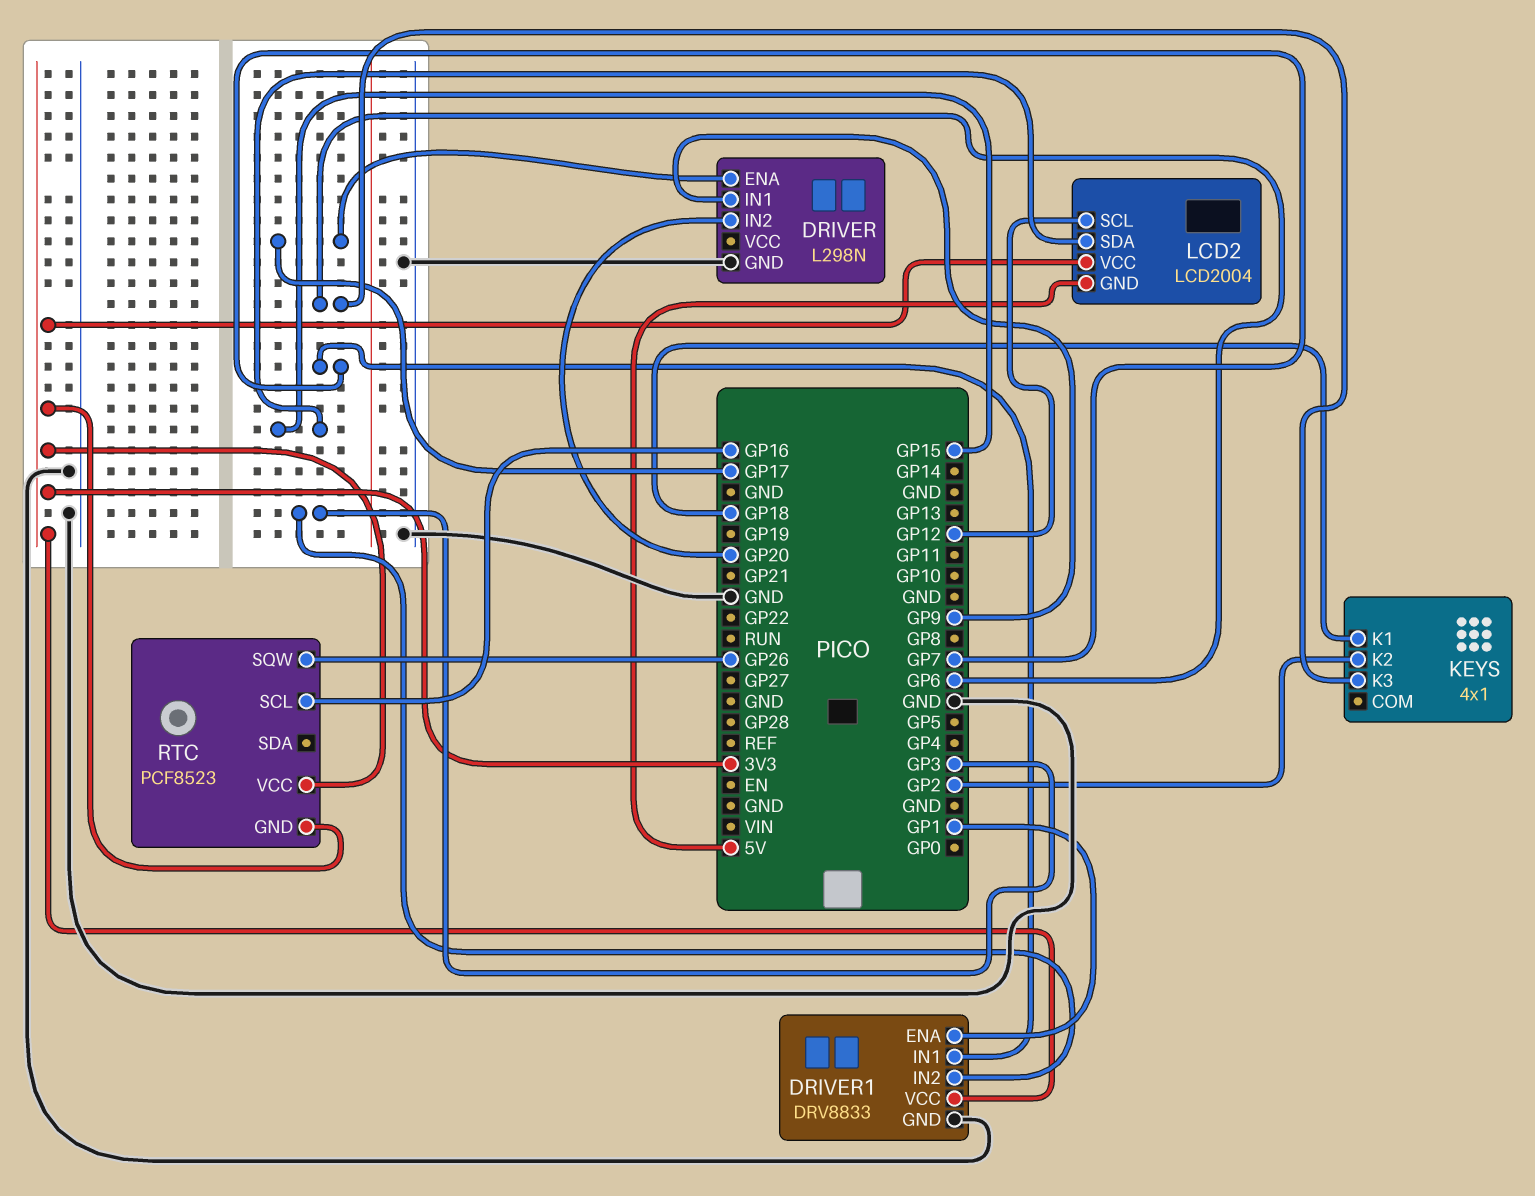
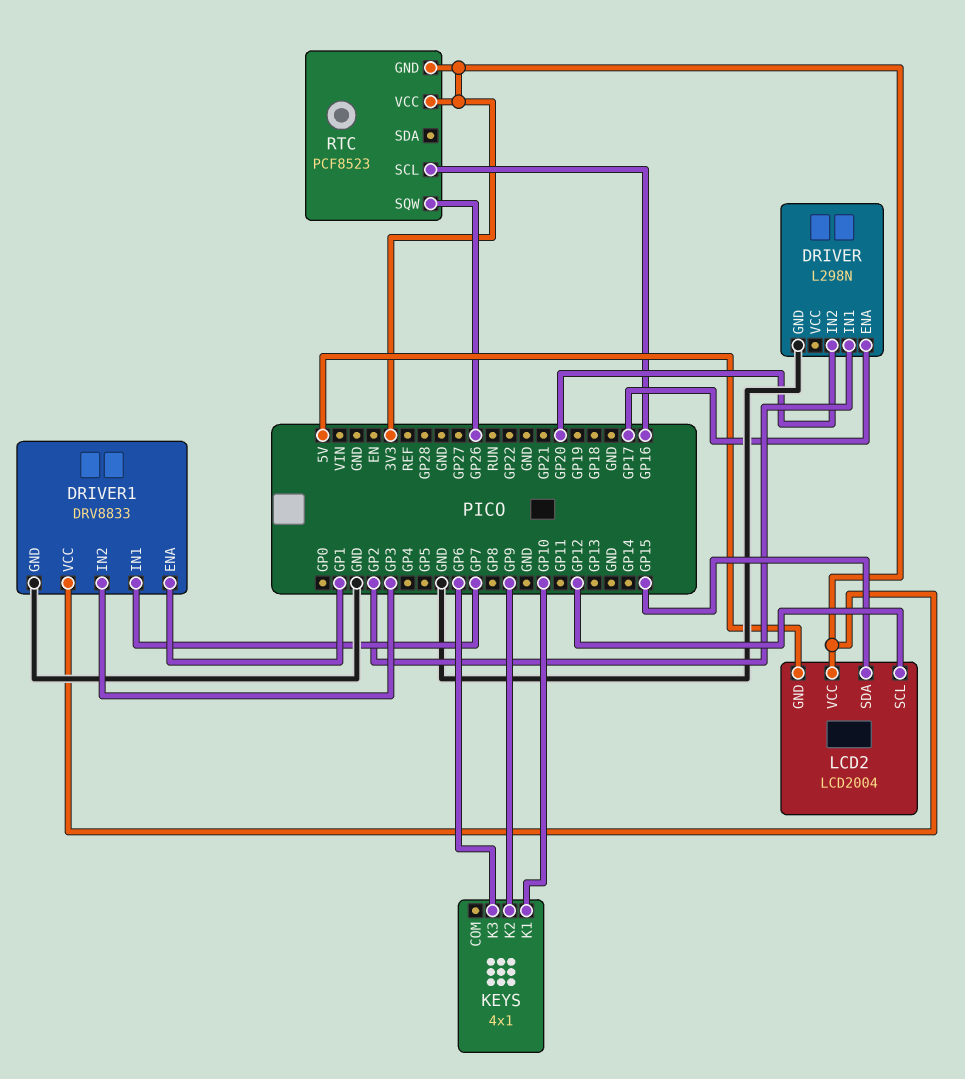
DRIVER pin IN1: GP9 -> GP2
KEYS pin K1: GP18 -> GP10
KEYS pin K2: GP2 -> GP9

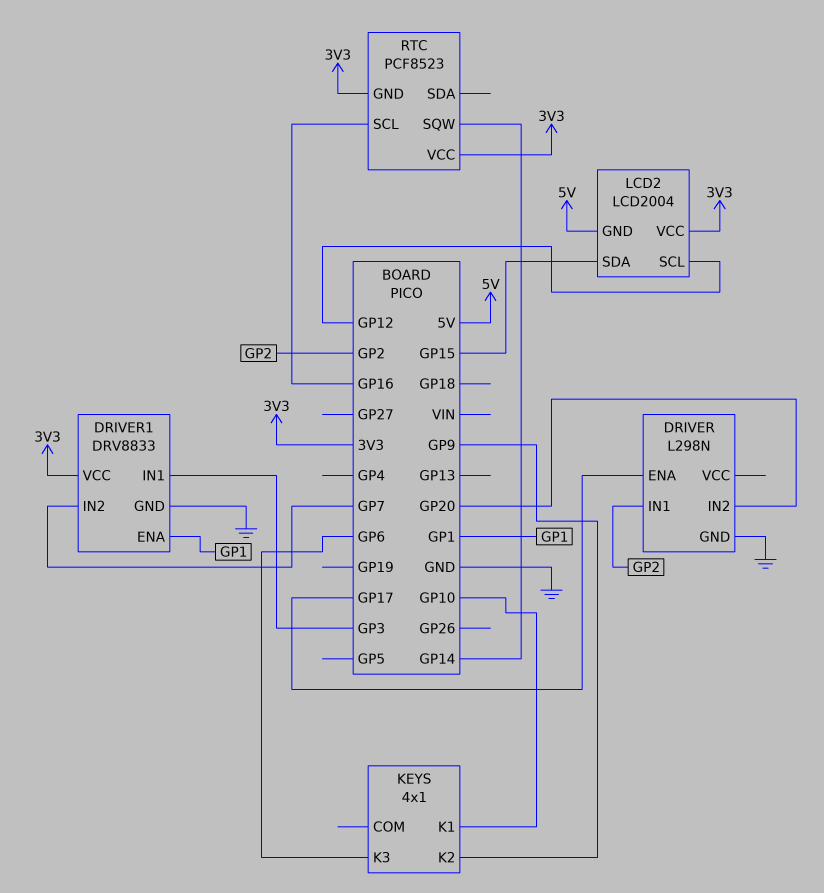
DRIVER1 pin IN1: GP7 -> GP3
DRIVER1 pin IN2: GP3 -> GP7
RTC pin SQW: GP26 -> GP14

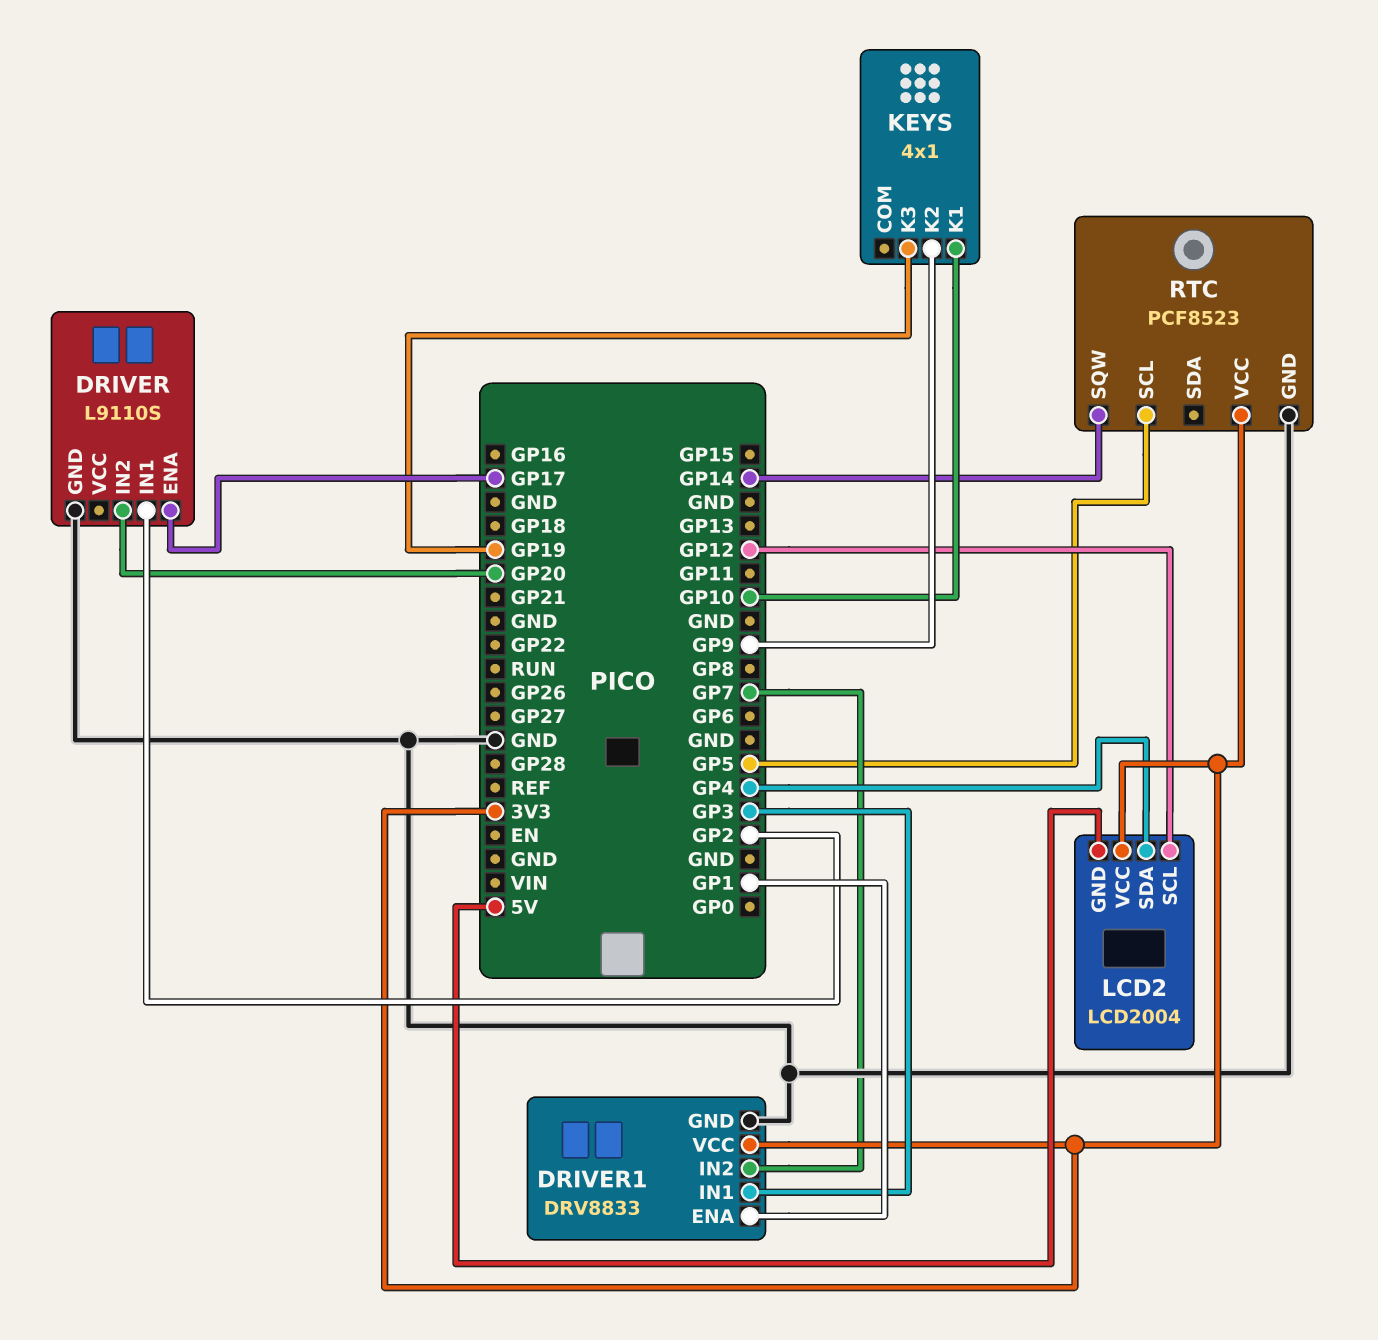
DRIVER: L298N -> L9110S
KEYS pin K3: GP6 -> GP19
LCD2 pin SDA: GP15 -> GP4
RTC pin GND: 3V3 -> GND
RTC pin SCL: GP16 -> GP5

